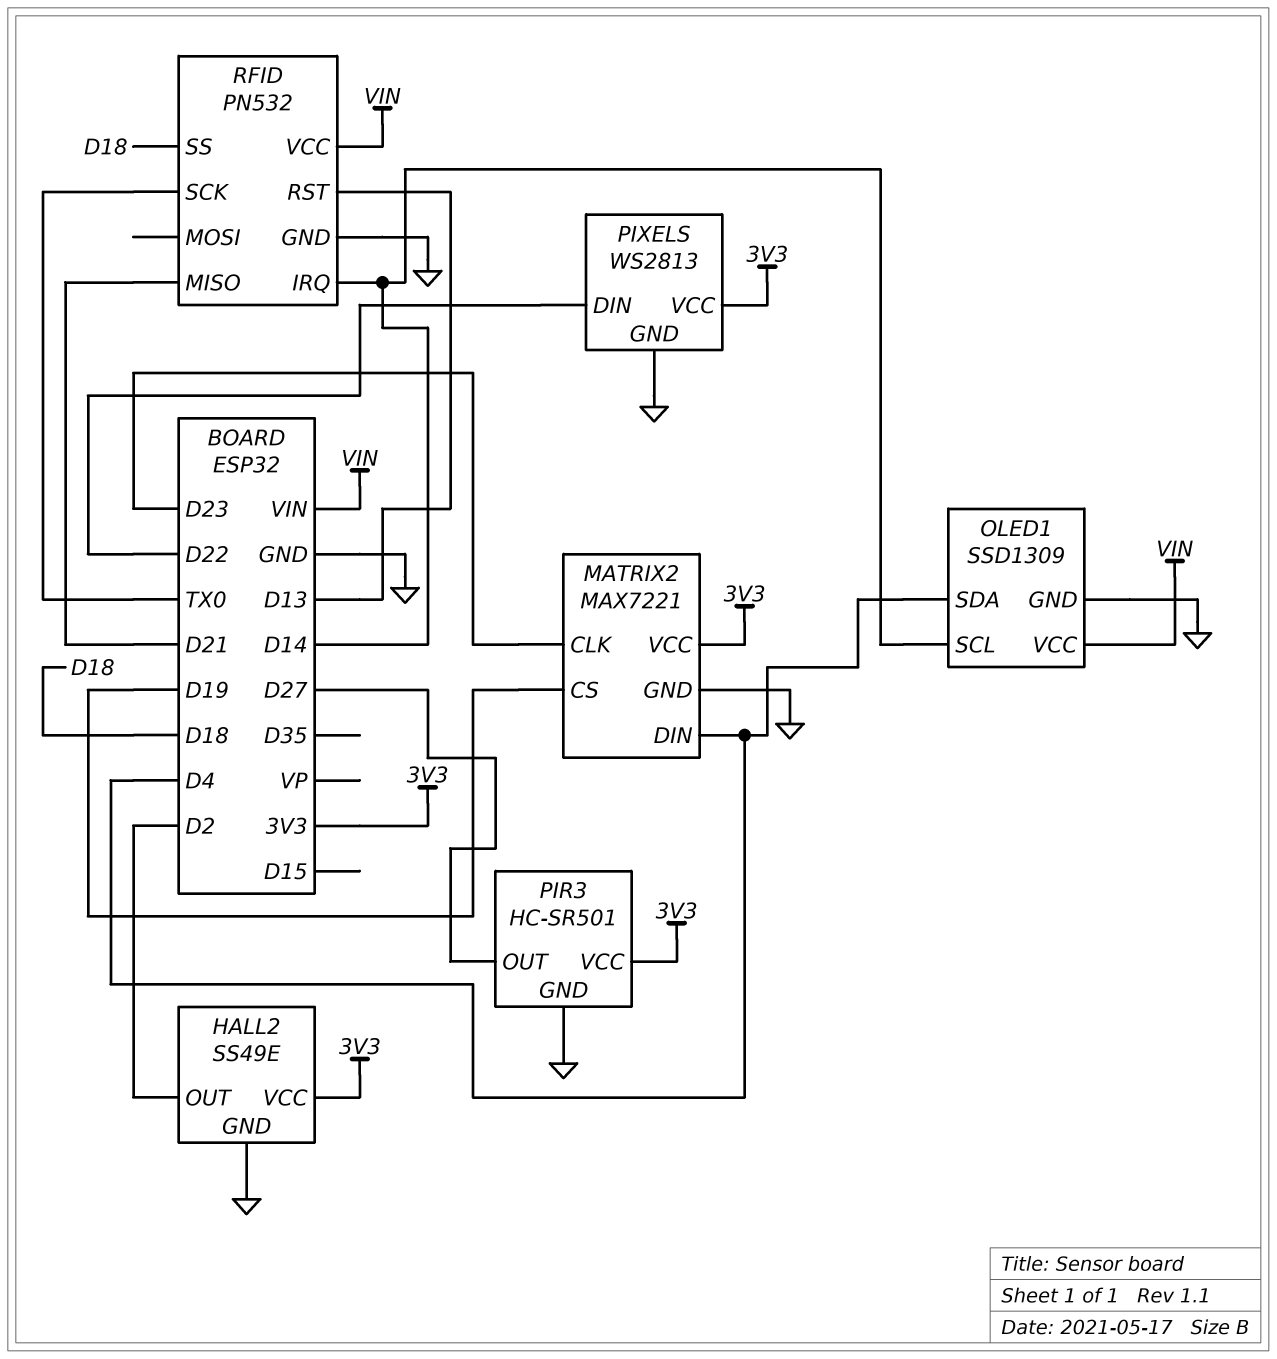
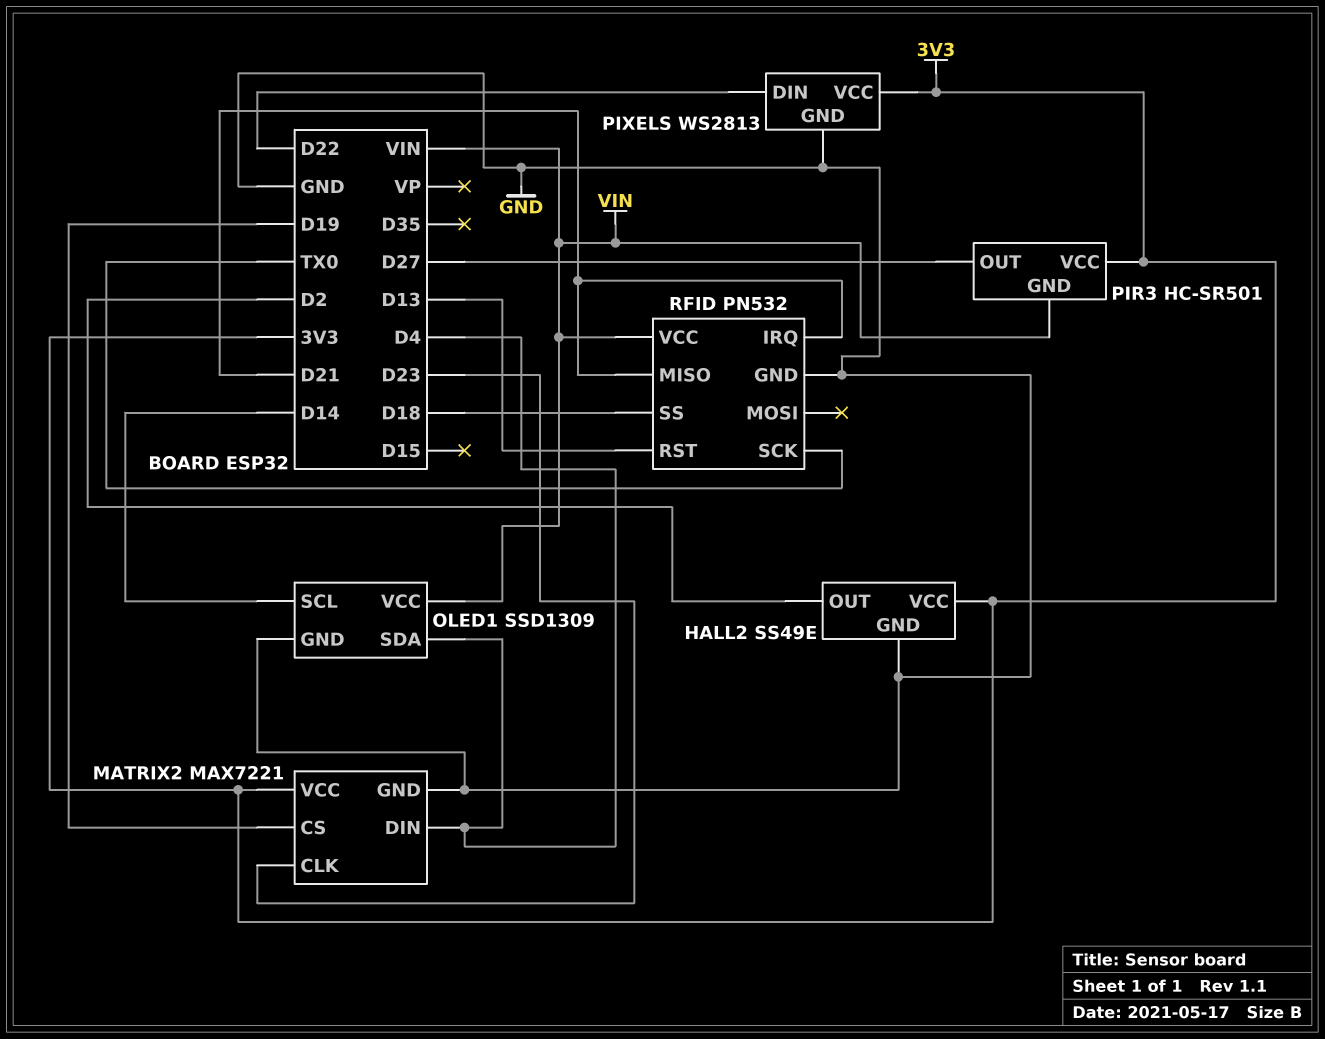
PIR3 pin GND: GND -> VIN
RFID pin IRQ: D14 -> D21

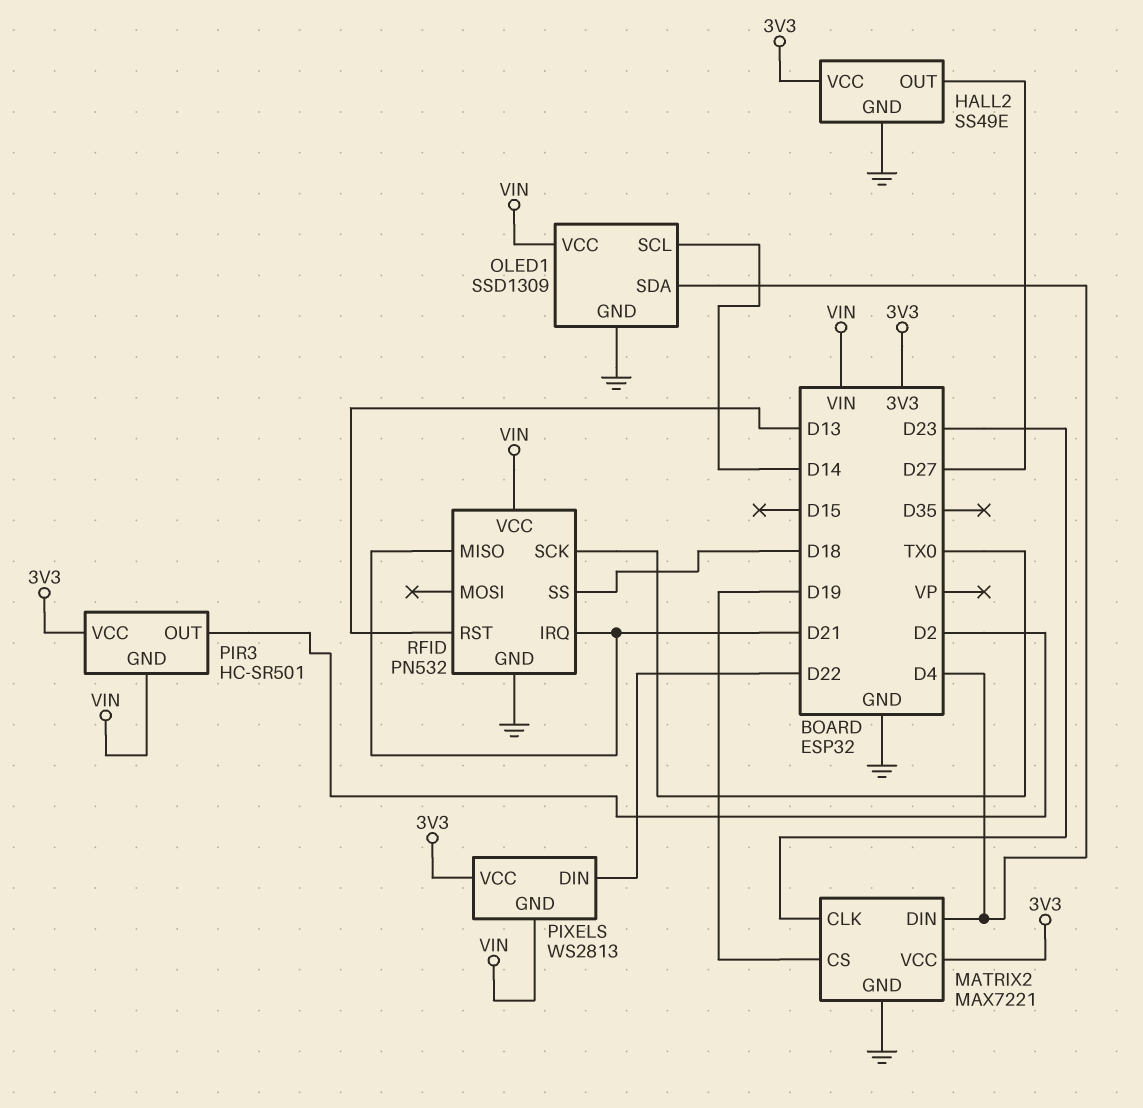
HALL2 pin OUT: D2 -> D27
PIR3 pin OUT: D27 -> D2
PIXELS pin GND: GND -> VIN

